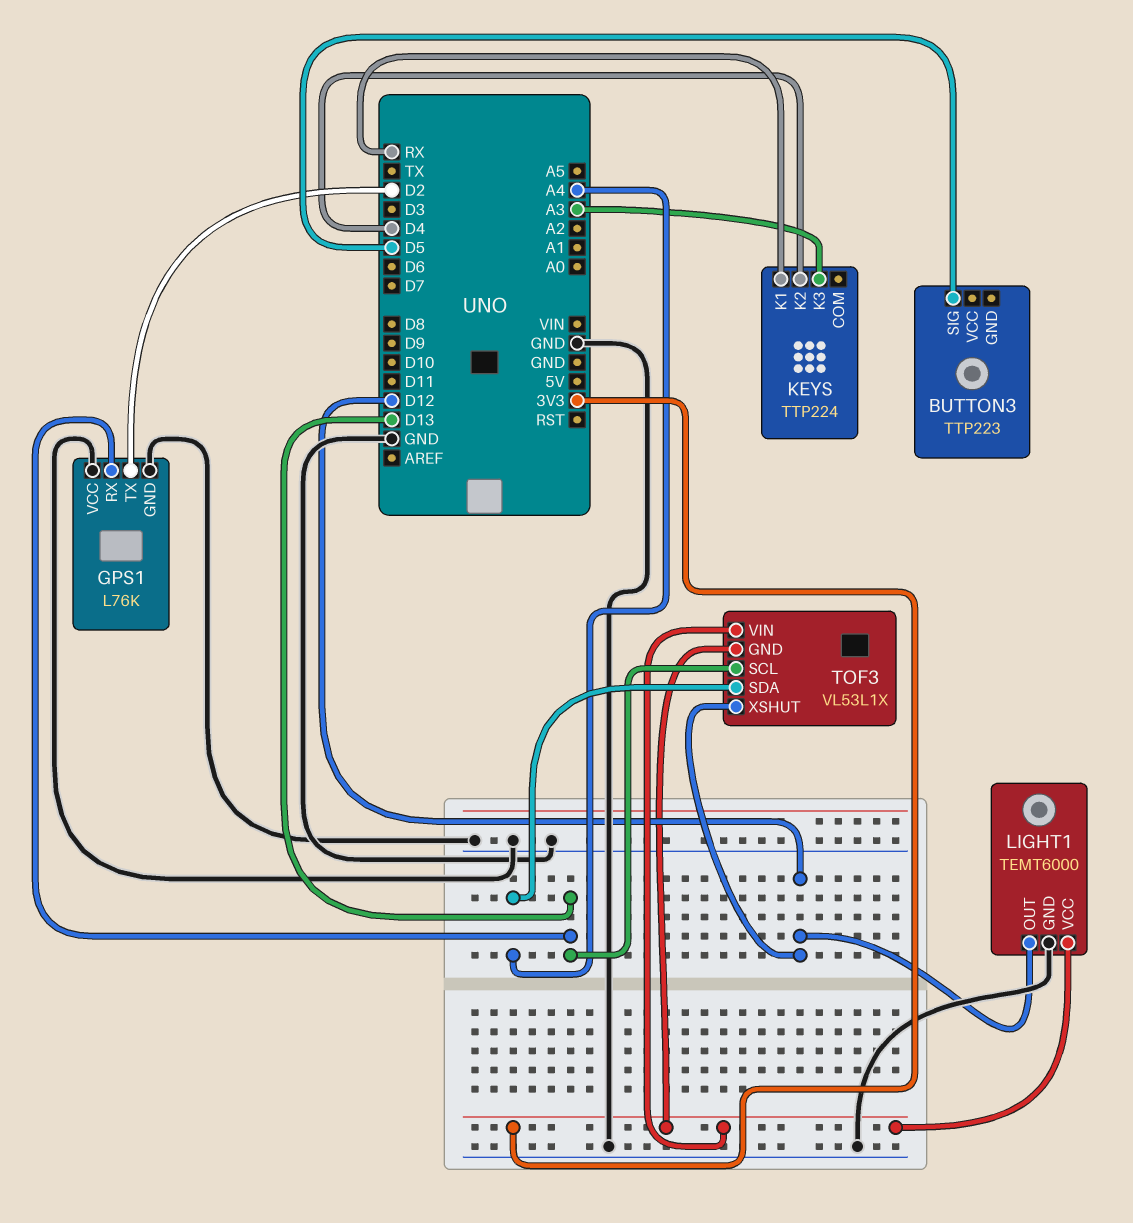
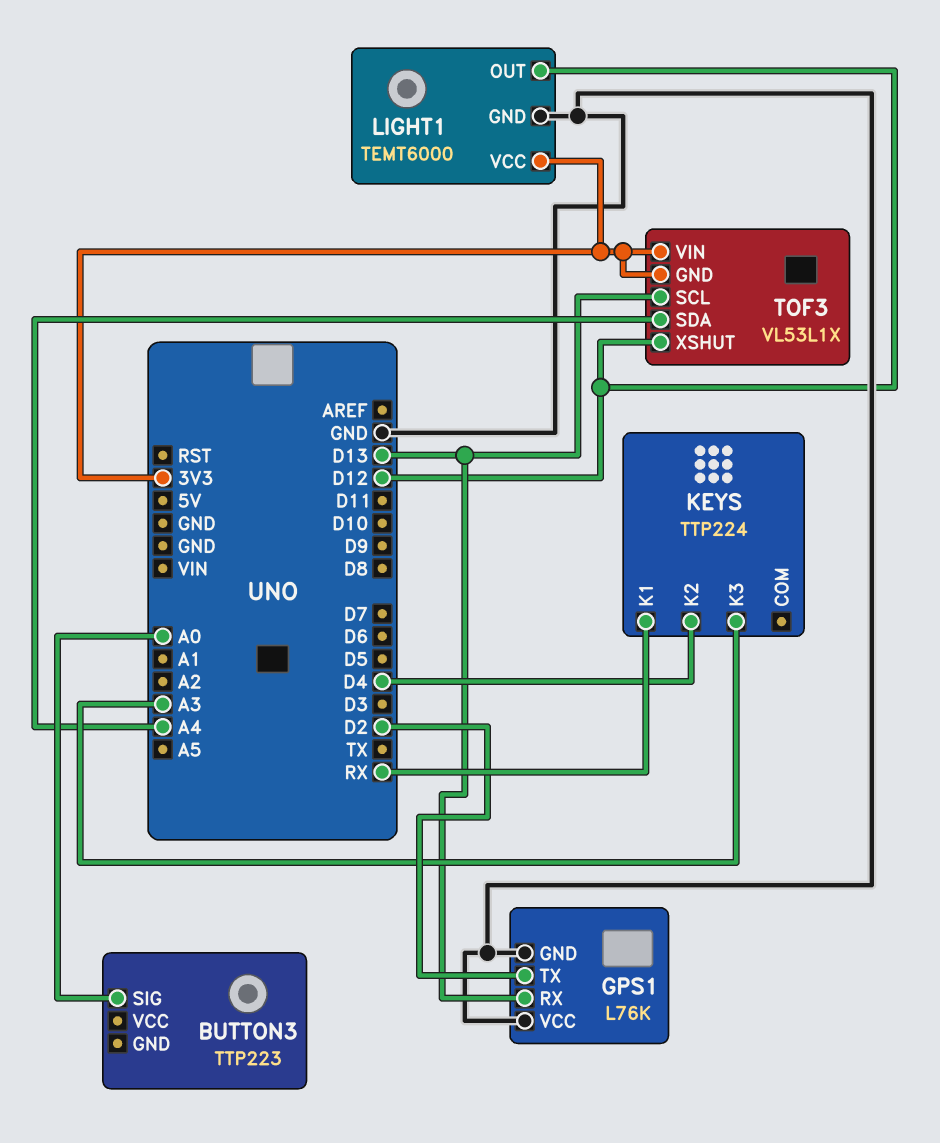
BUTTON3 pin SIG: D5 -> A0

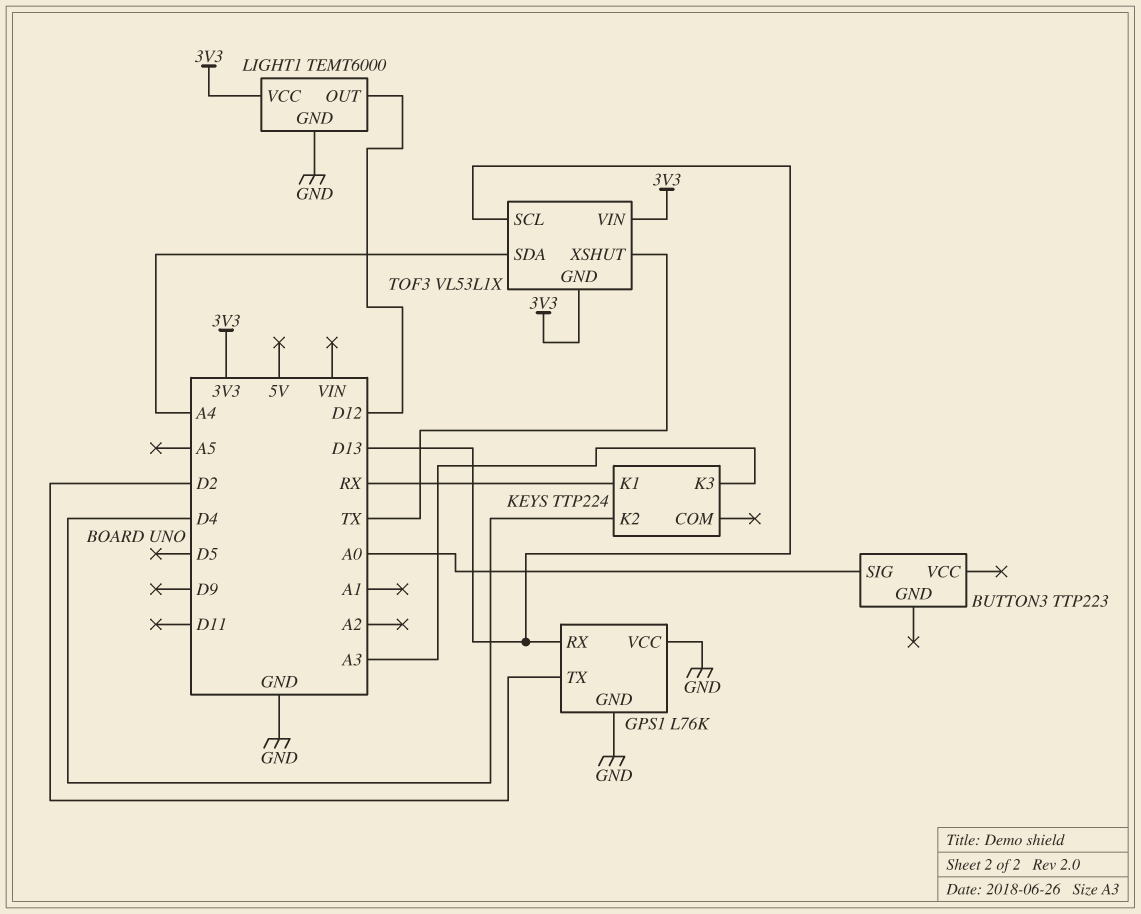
TOF3 pin XSHUT: D12 -> TX

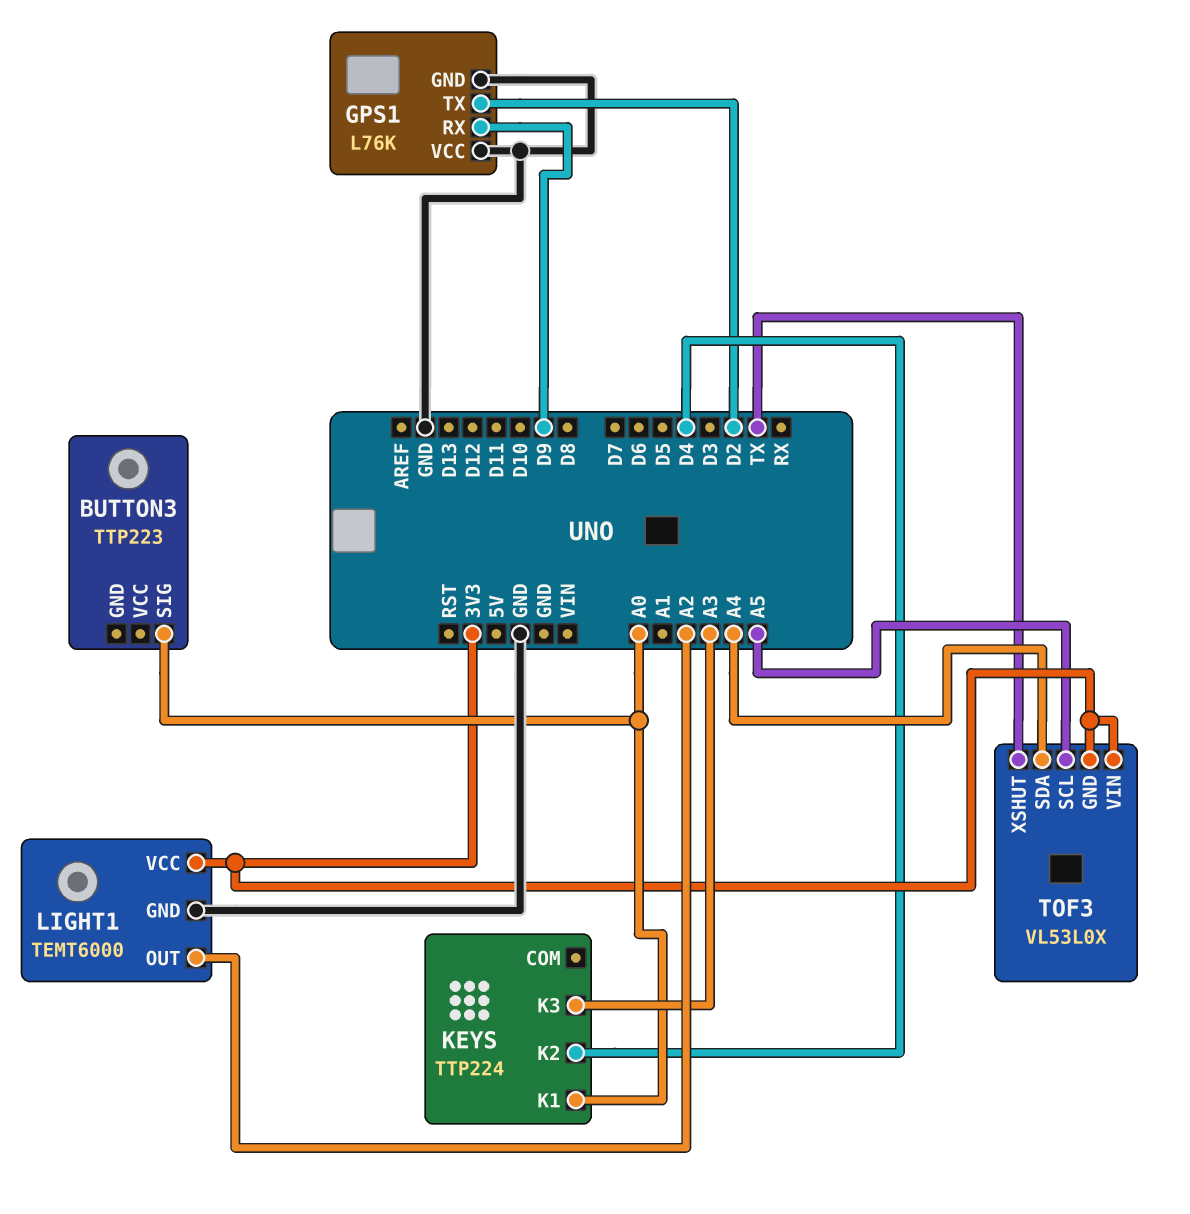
GPS1 pin RX: D13 -> D9
KEYS pin K1: RX -> A0
LIGHT1 pin OUT: D12 -> A2
TOF3: VL53L1X -> VL53L0X
TOF3 pin SCL: D13 -> A5

